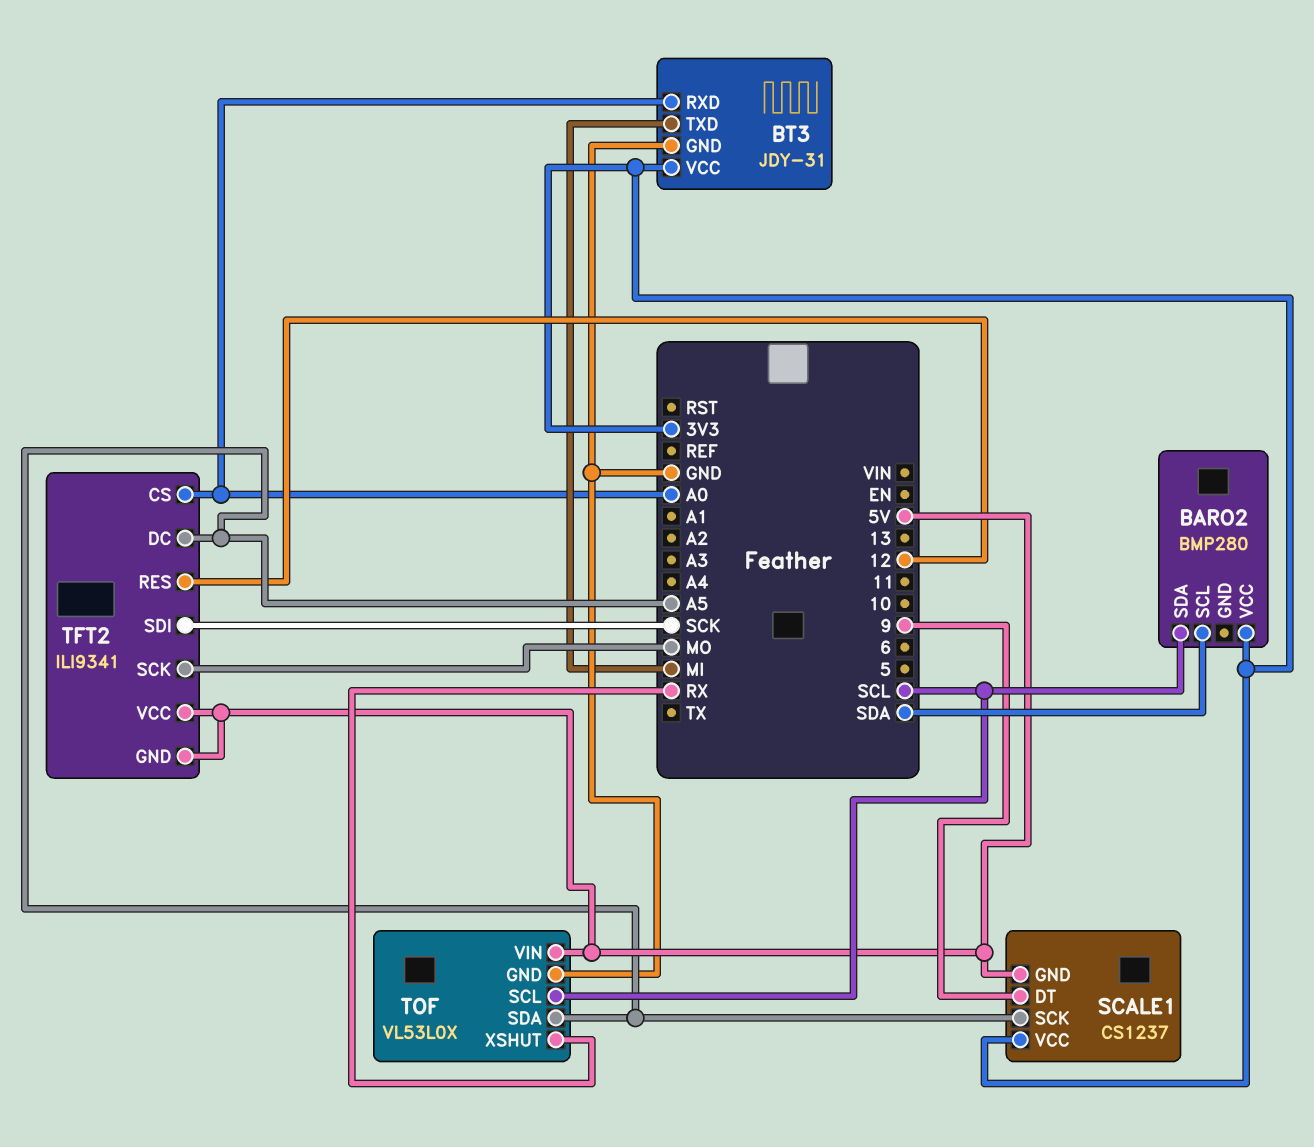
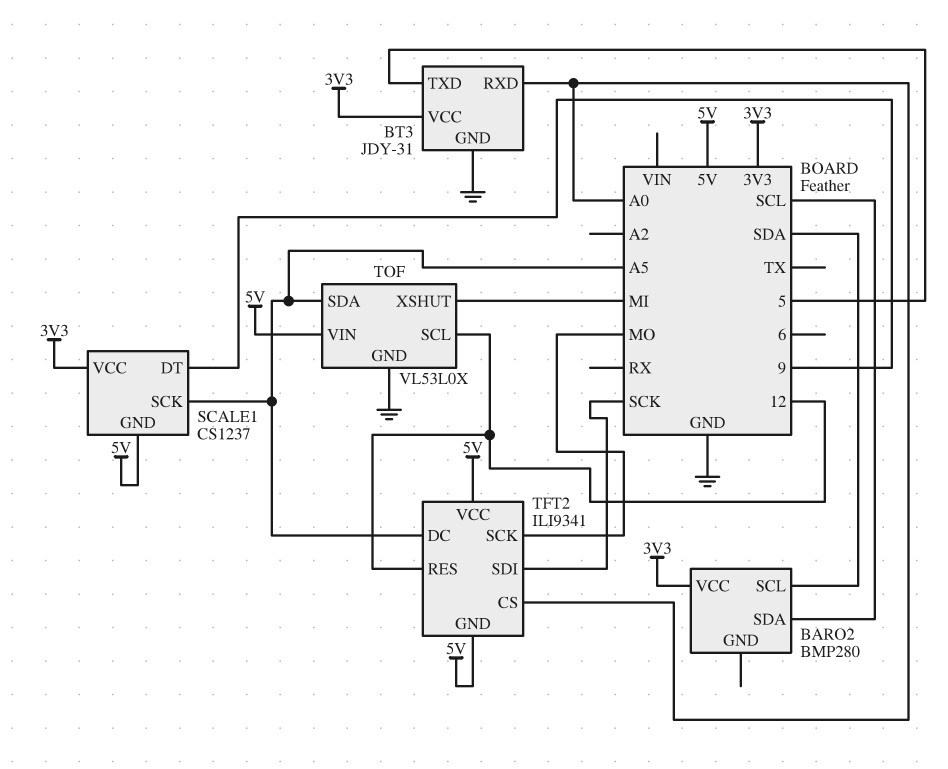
BT3 pin TXD: MI -> 5
TOF pin SCL: SCL -> 12
TOF pin XSHUT: RX -> MI

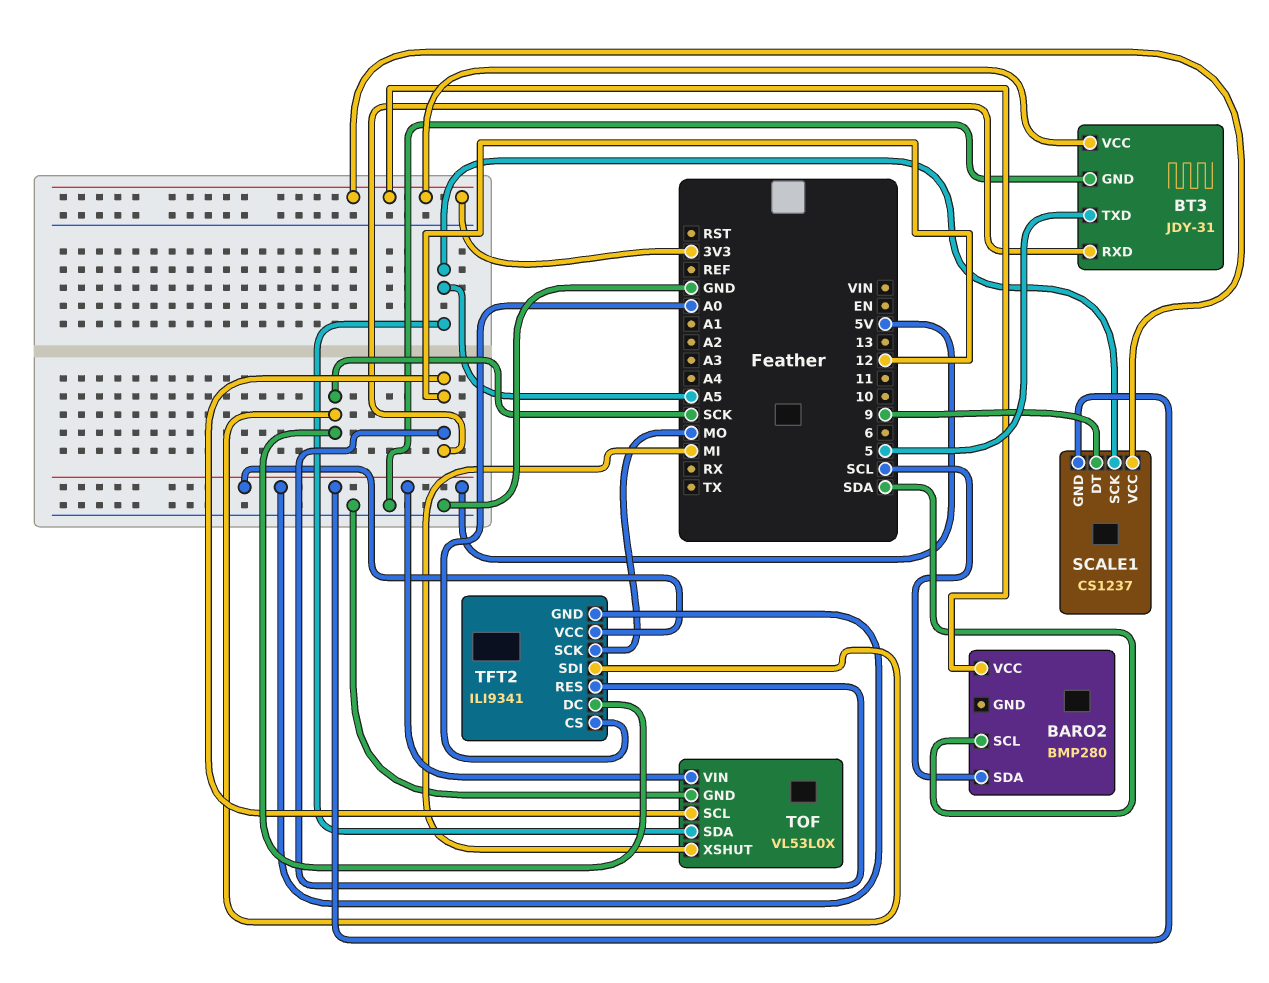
BT3 pin RXD: A0 -> 12
TFT2 pin DC: A5 -> SCK

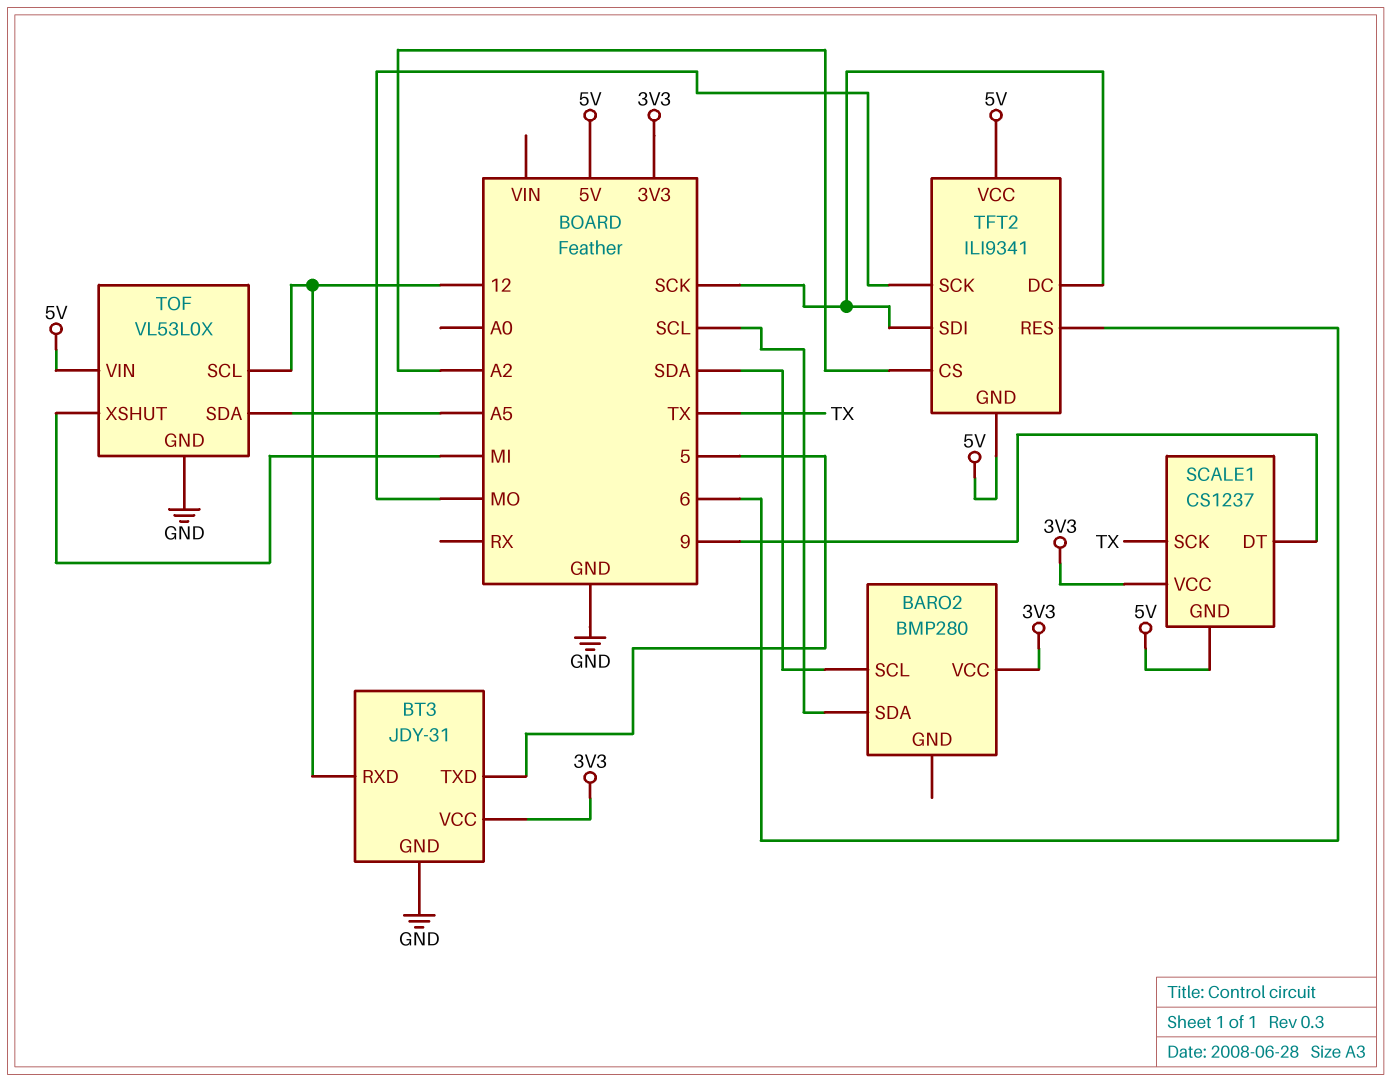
SCALE1 pin SCK: A5 -> TX
TFT2 pin CS: A0 -> A2
TFT2 pin RES: 12 -> 6

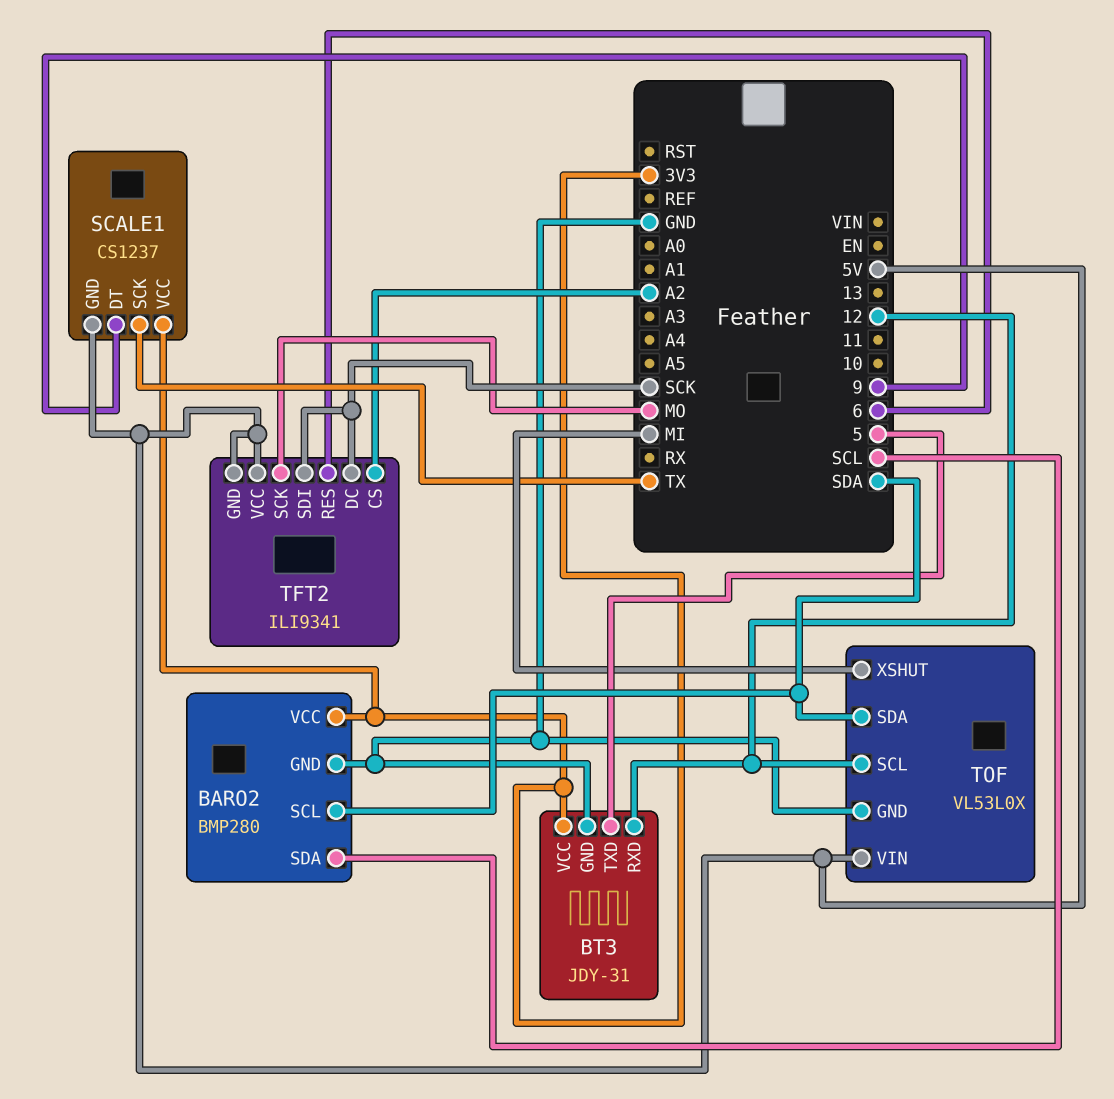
BARO2 pin GND: none -> GND
TOF pin SDA: A5 -> SDA

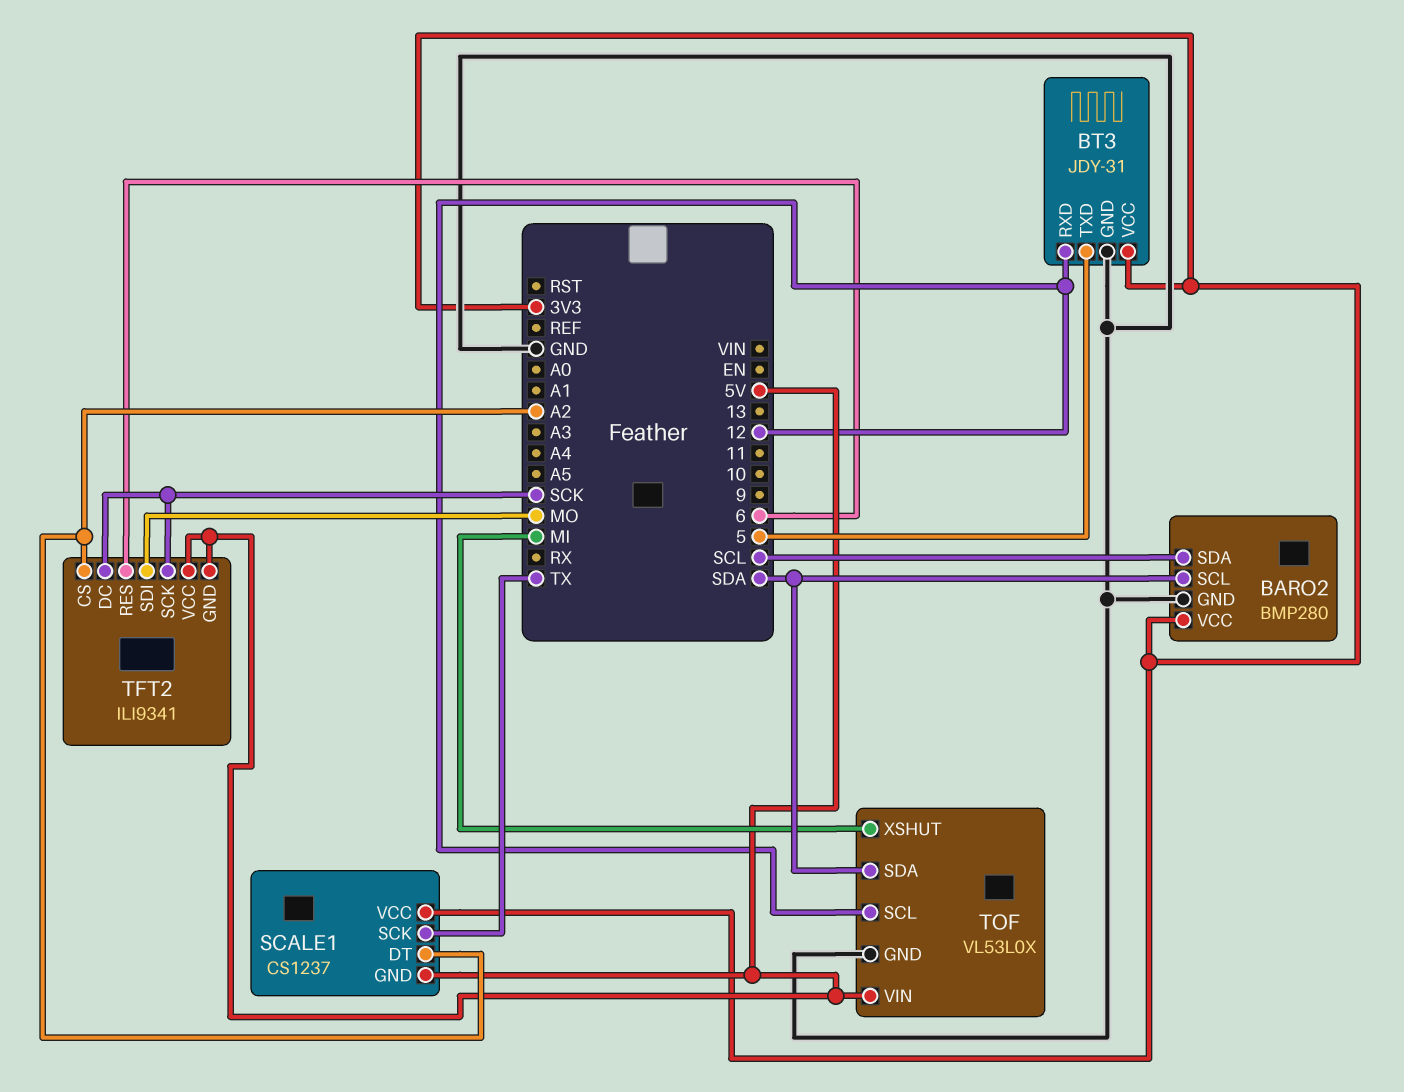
SCALE1 pin DT: 9 -> A2
TFT2 pin SCK: MO -> SCK
TFT2 pin SDI: SCK -> MO

